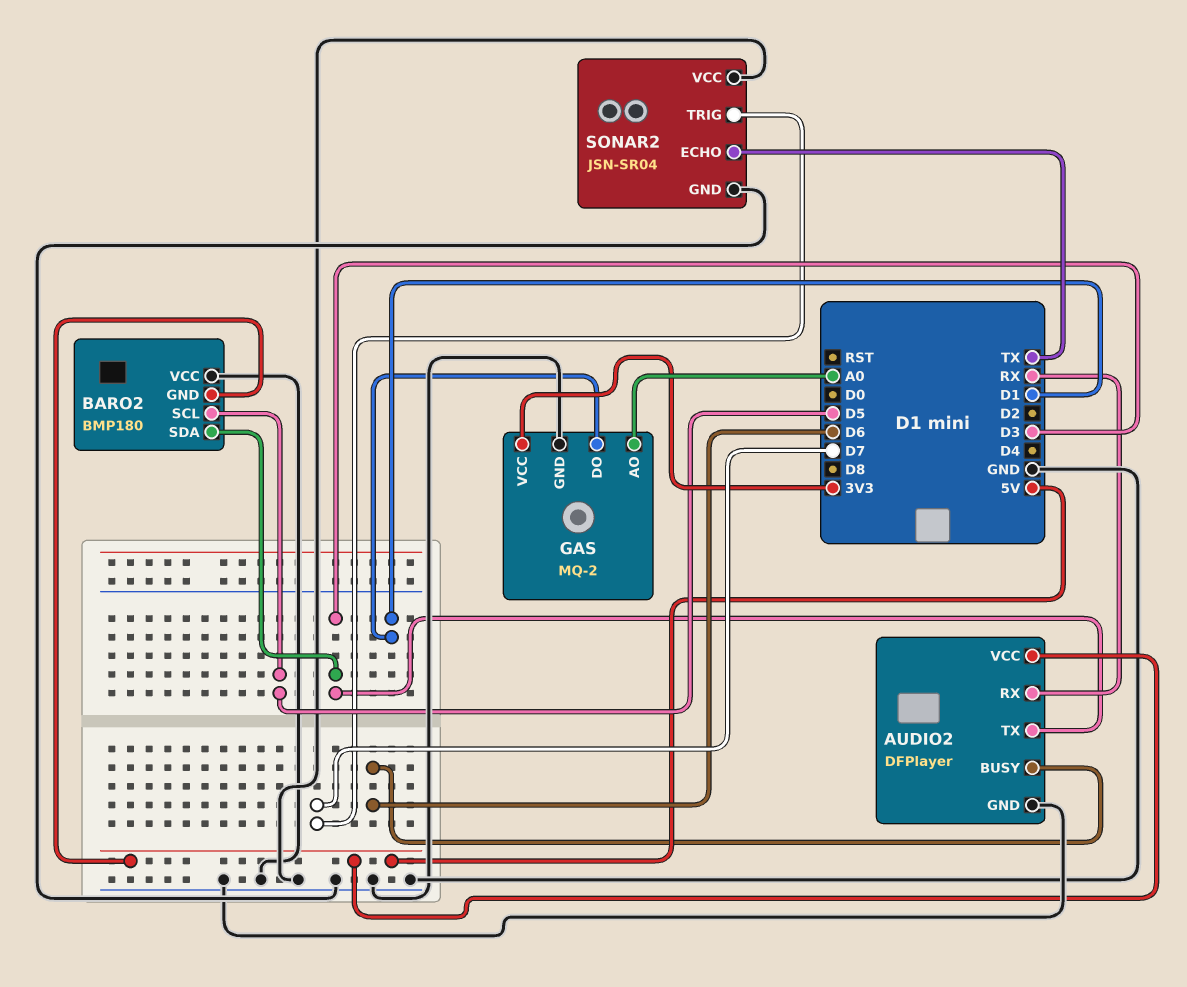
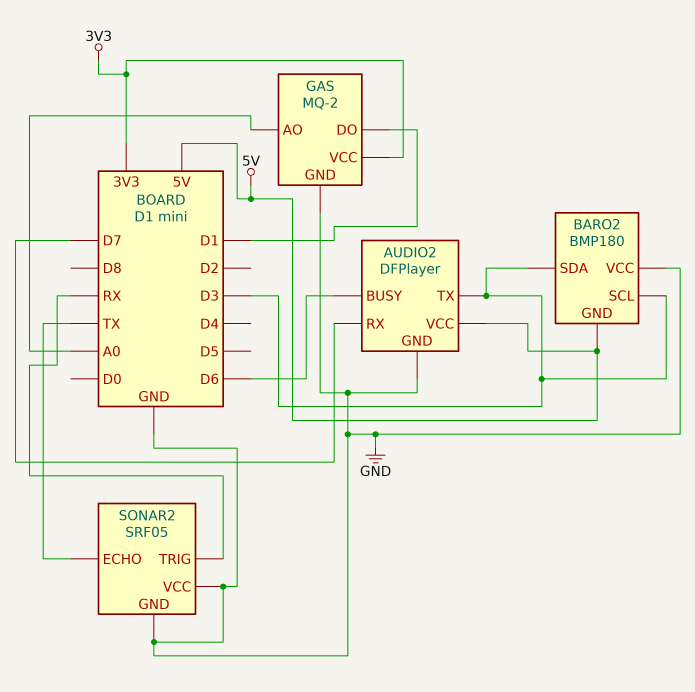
AUDIO2 pin RX: RX -> D7
BARO2 pin SCL: D5 -> D3
SONAR2: JSN-SR04 -> SRF05
SONAR2 pin TRIG: D7 -> RX

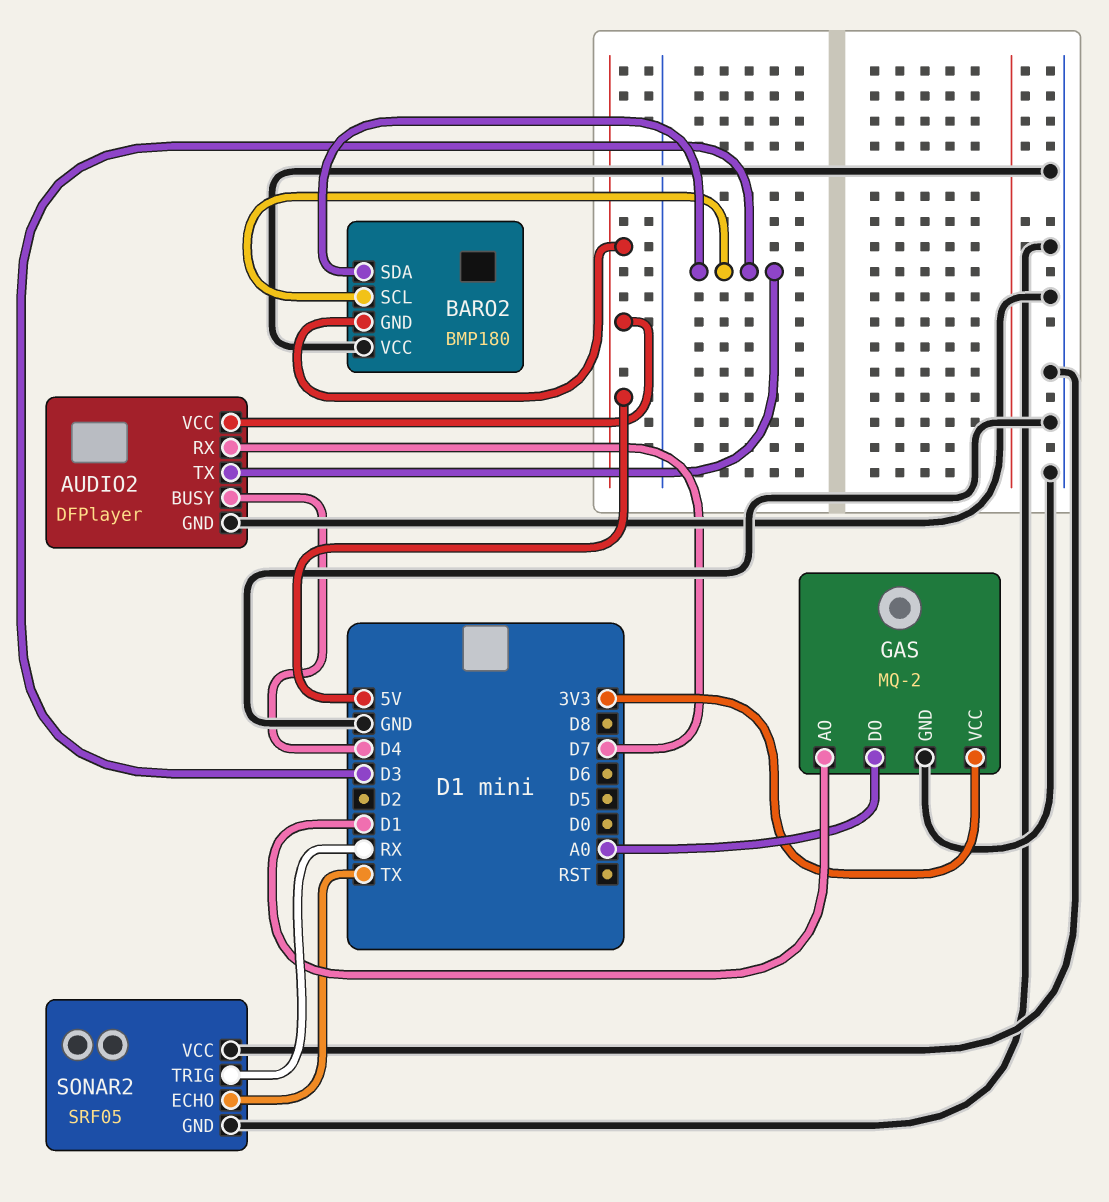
AUDIO2 pin BUSY: D6 -> D4
GAS pin AO: A0 -> D1
GAS pin DO: D1 -> A0

